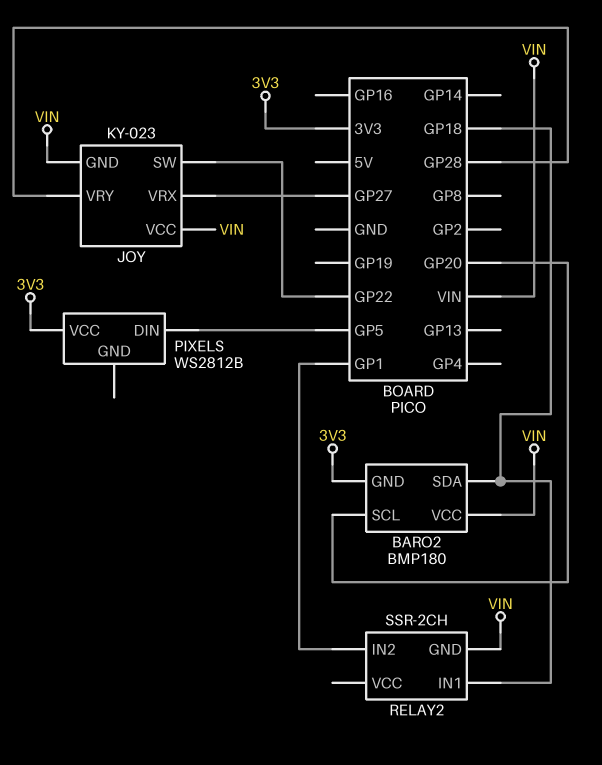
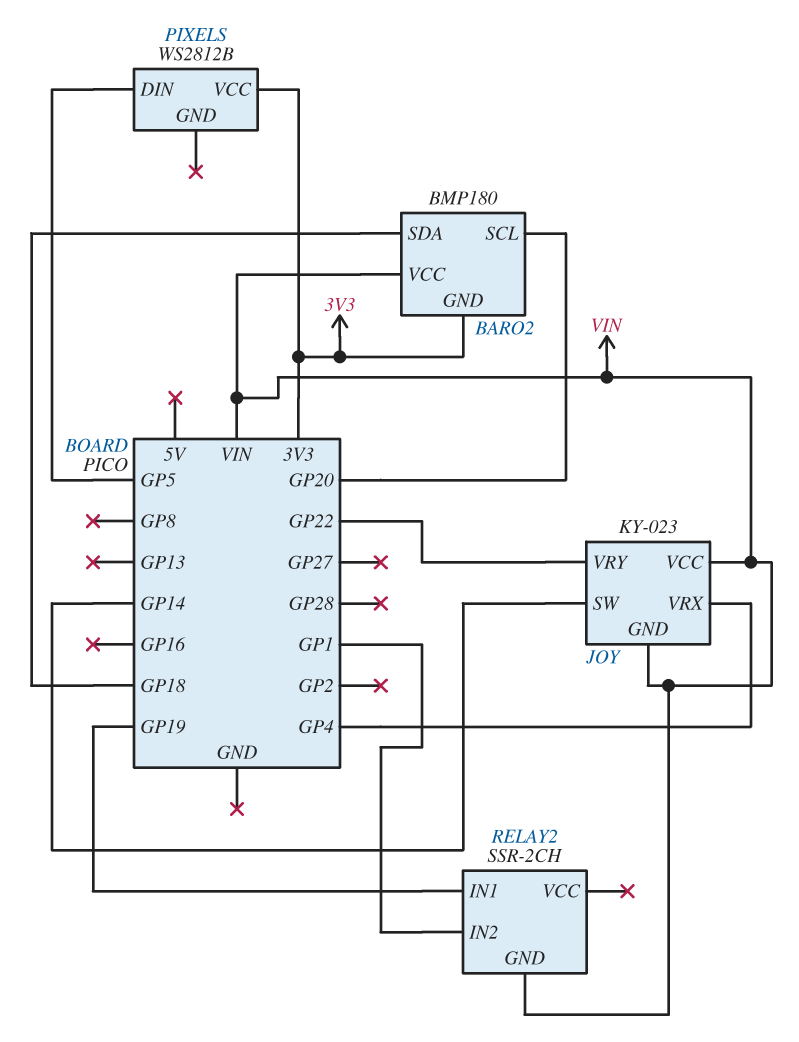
JOY pin SW: GP22 -> GP14
JOY pin VRX: GP27 -> GP4
JOY pin VRY: GP28 -> GP22
RELAY2 pin IN1: GP18 -> GP19

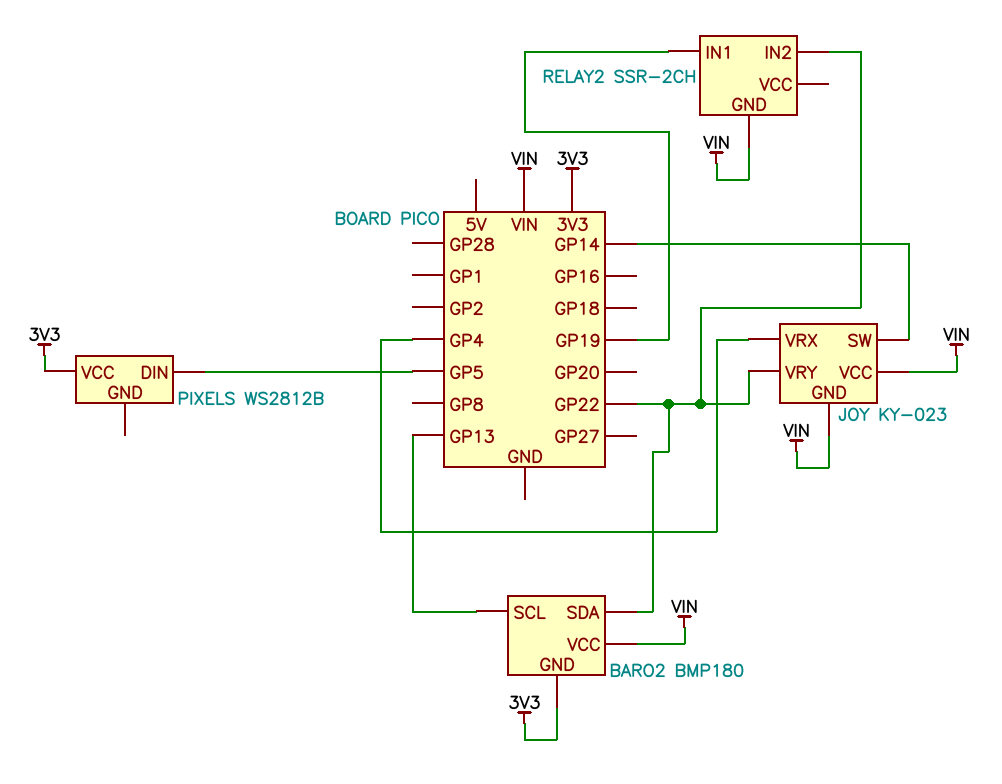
BARO2 pin SCL: GP20 -> GP13
BARO2 pin SDA: GP18 -> GP22
RELAY2 pin IN2: GP1 -> GP22

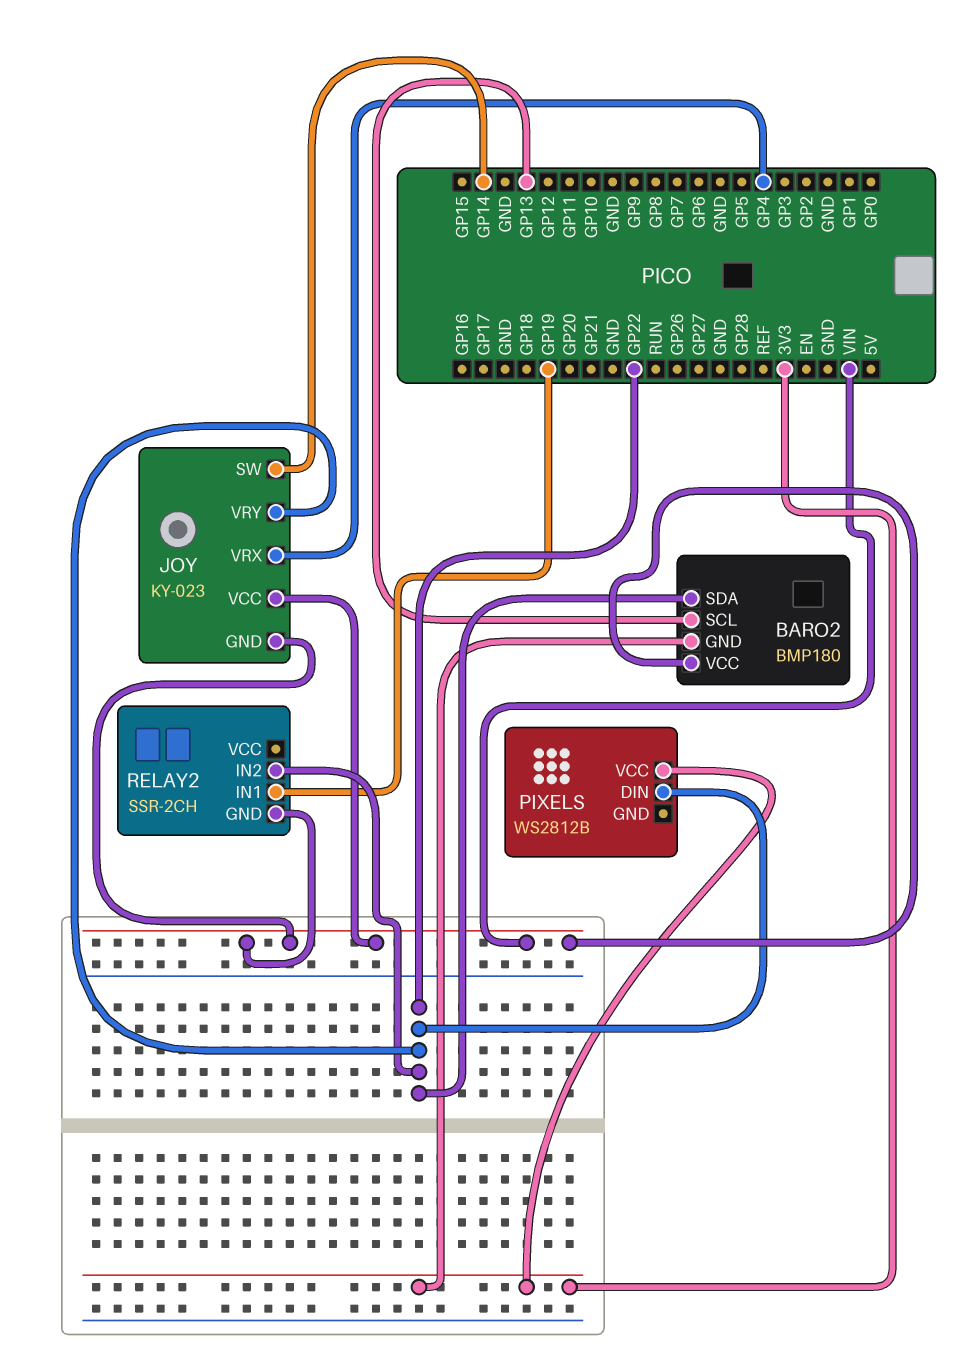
PIXELS pin DIN: GP5 -> GP22

